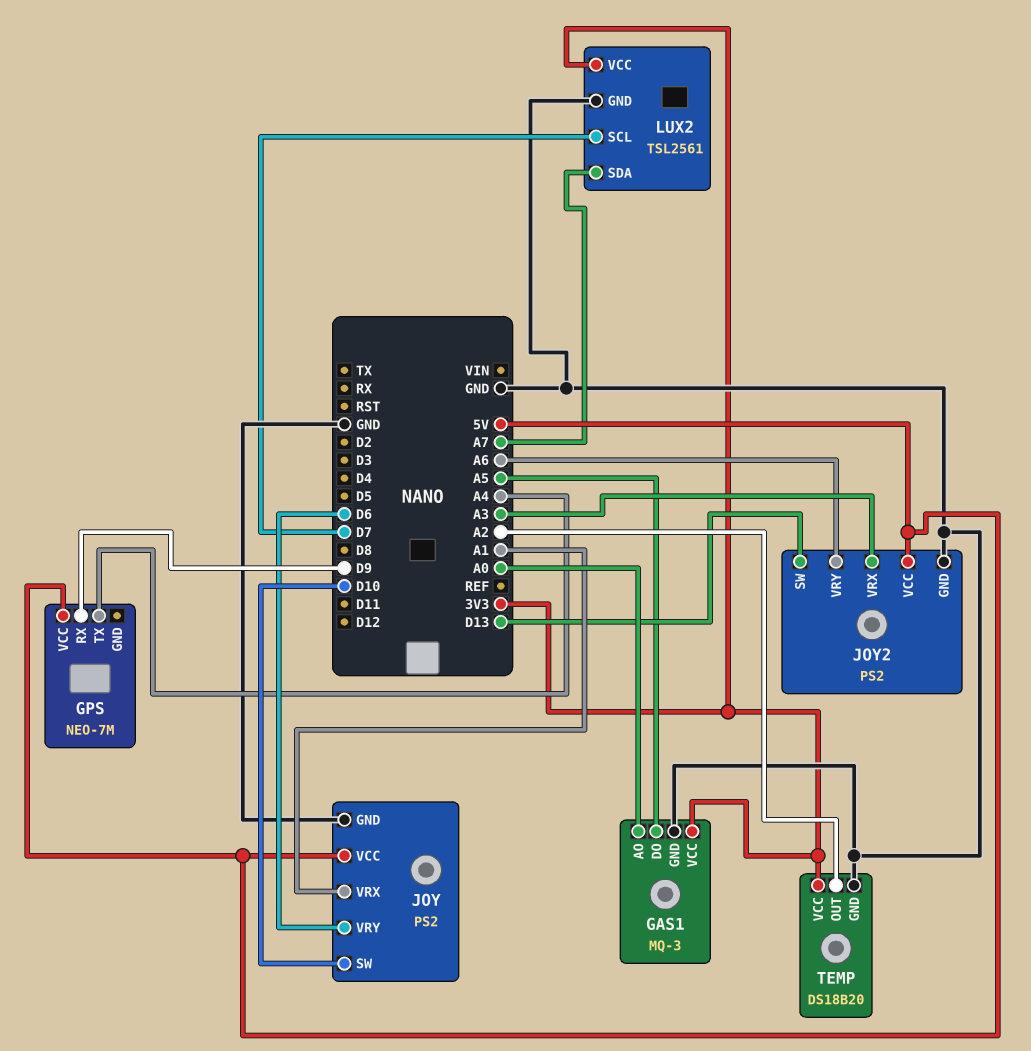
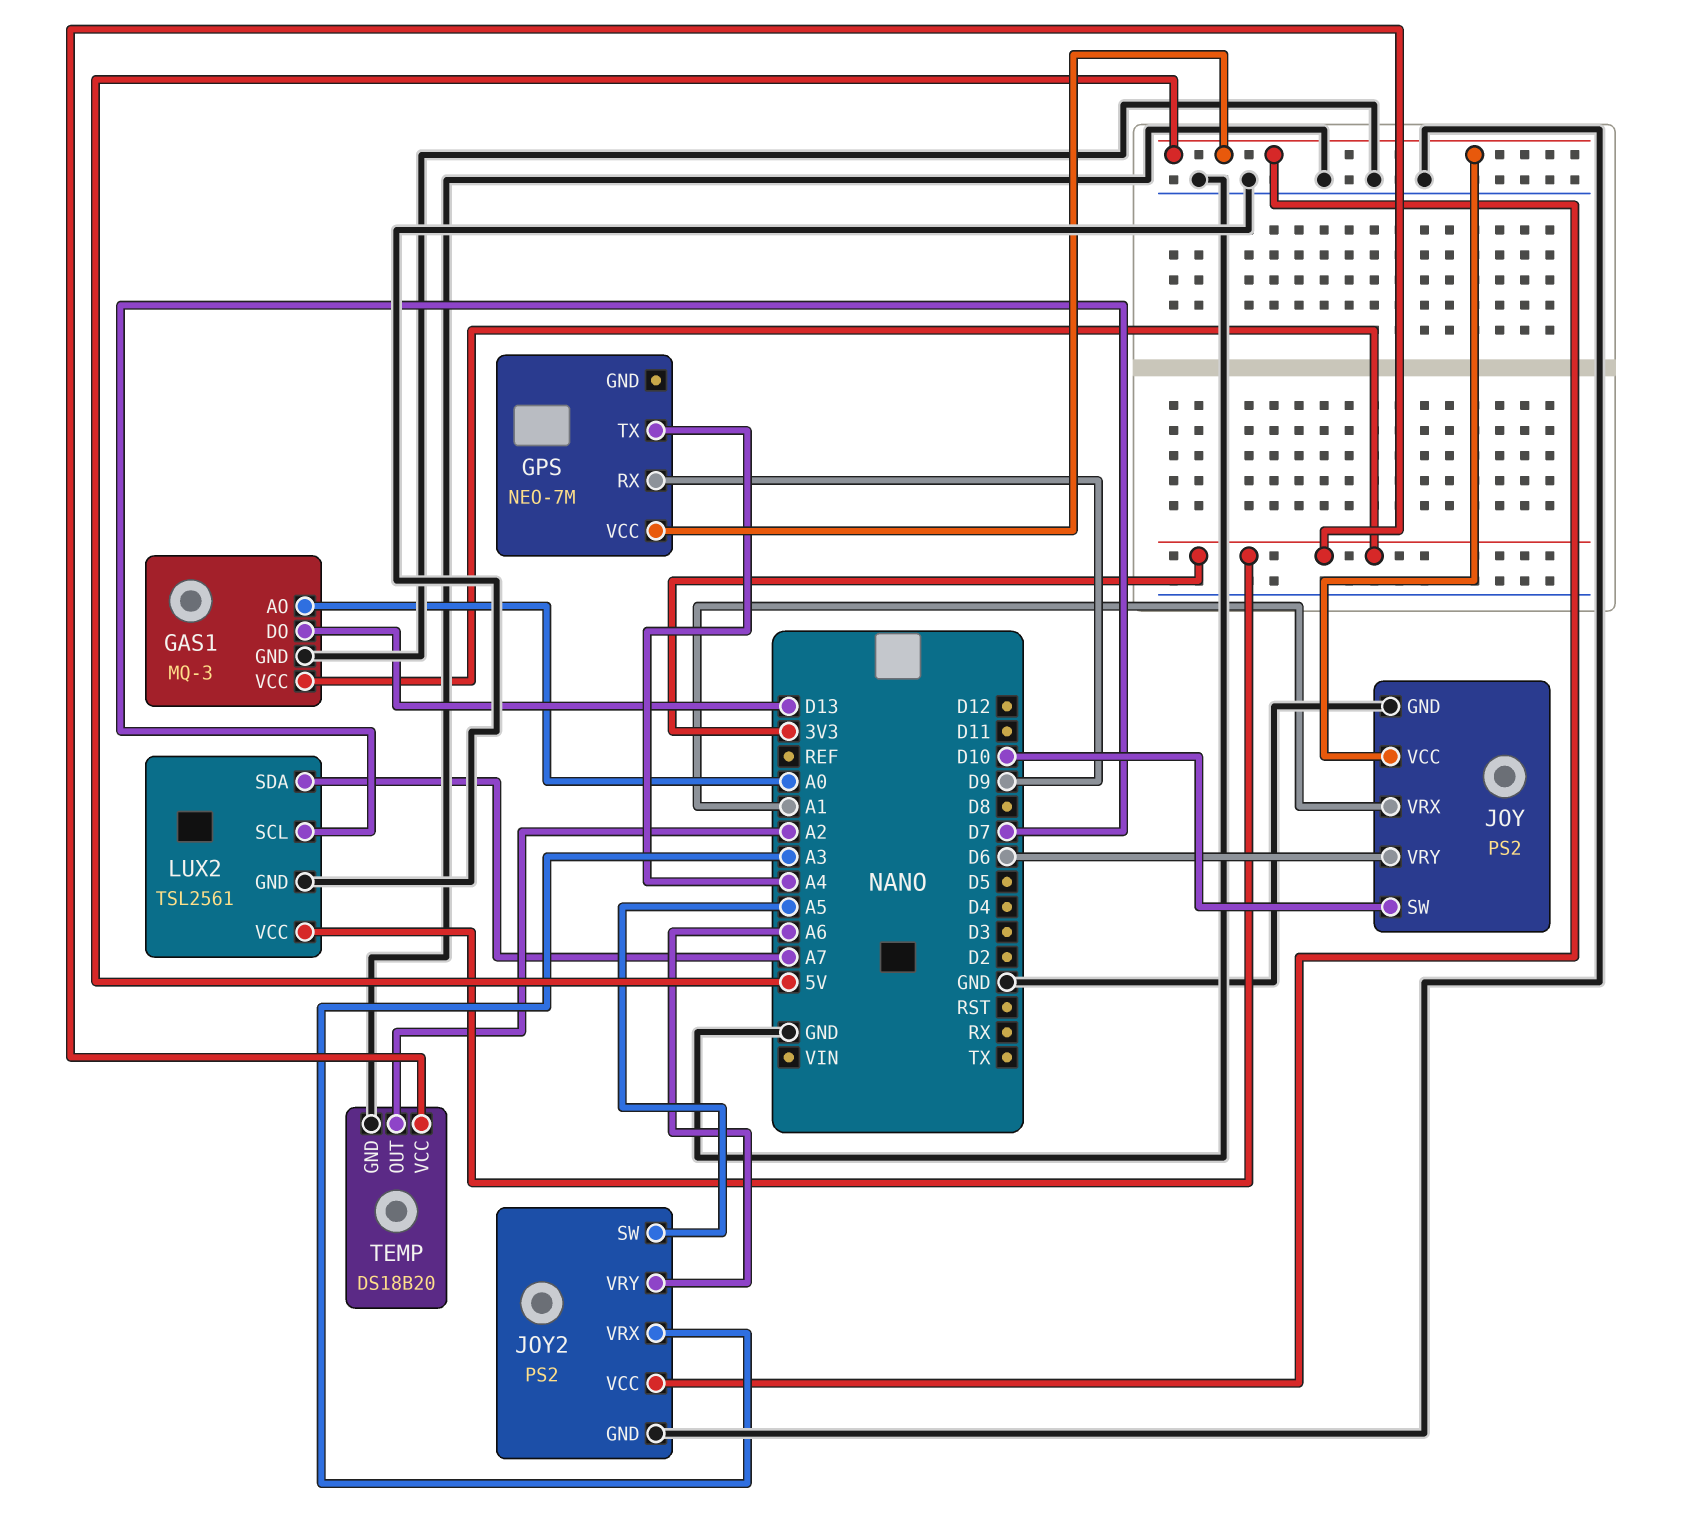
GAS1 pin DO: A5 -> D13
JOY2 pin SW: D13 -> A5

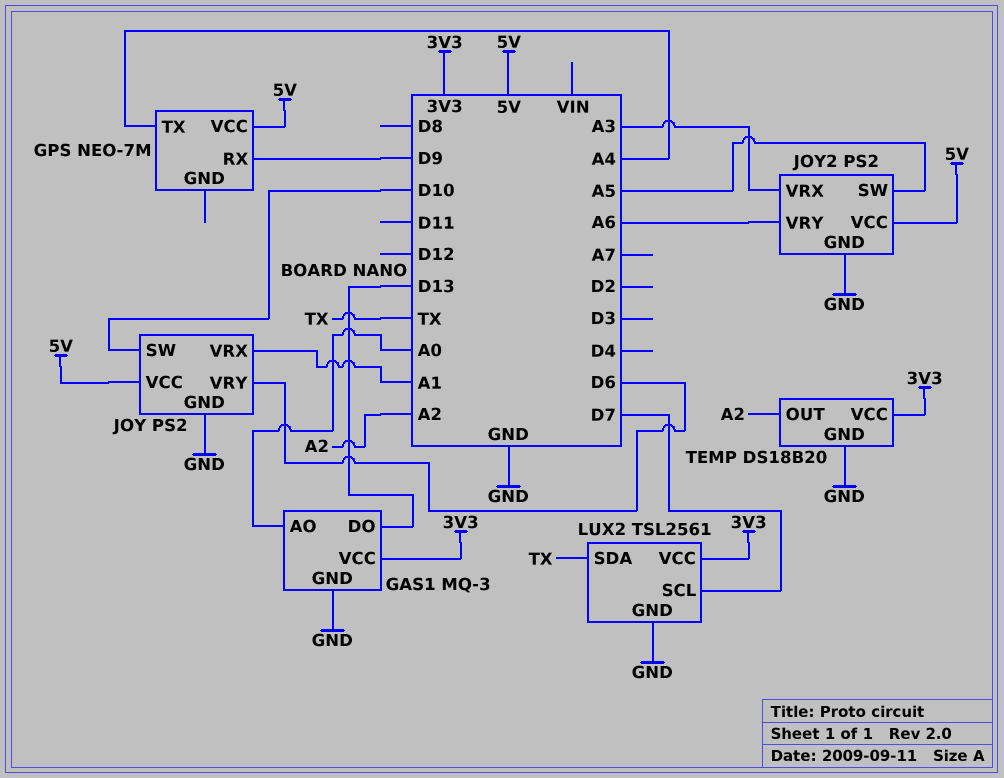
LUX2 pin SDA: A7 -> TX

